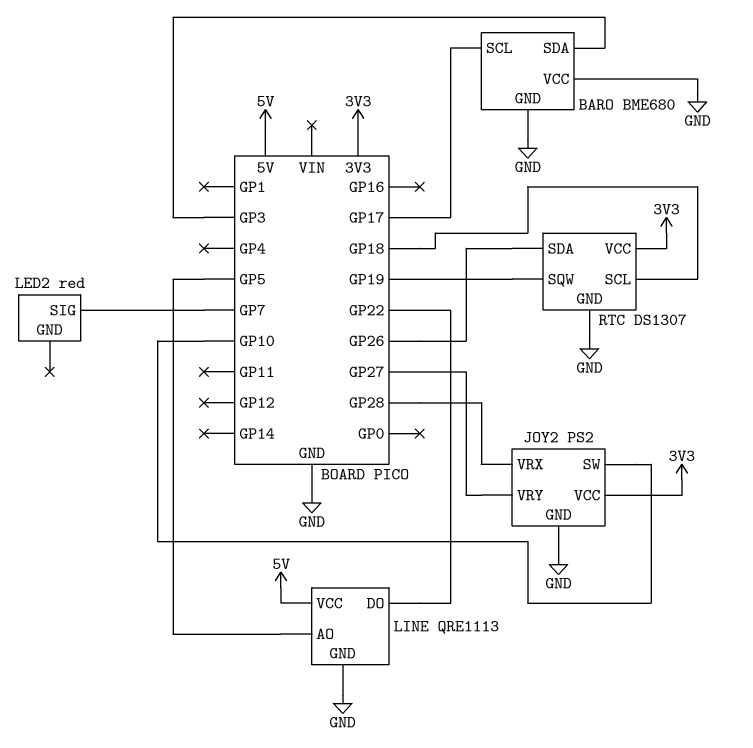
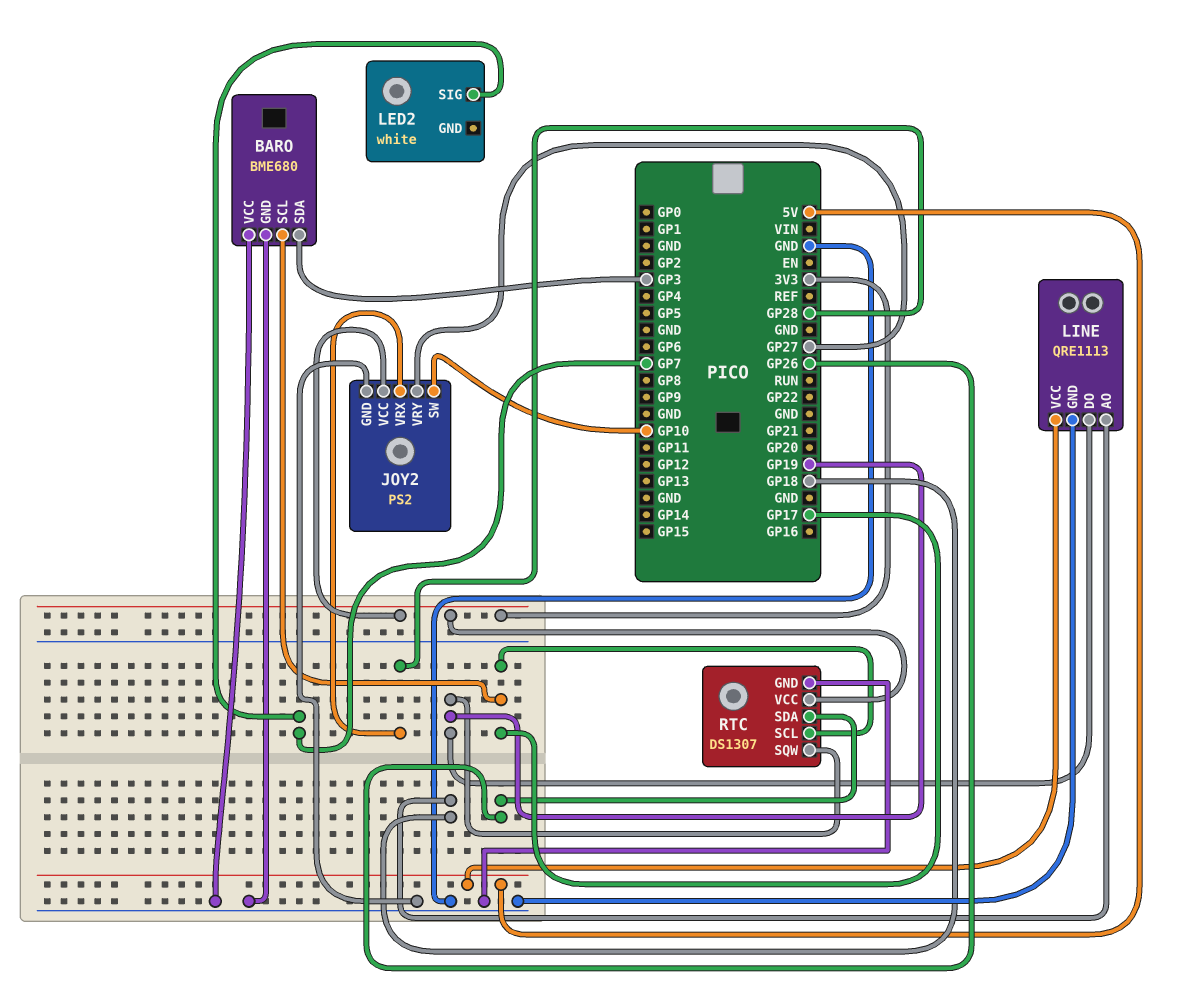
LED2: red -> white
LINE pin AO: GP5 -> GP18
LINE pin DO: GP22 -> GP19
RTC pin SCL: GP18 -> GP17

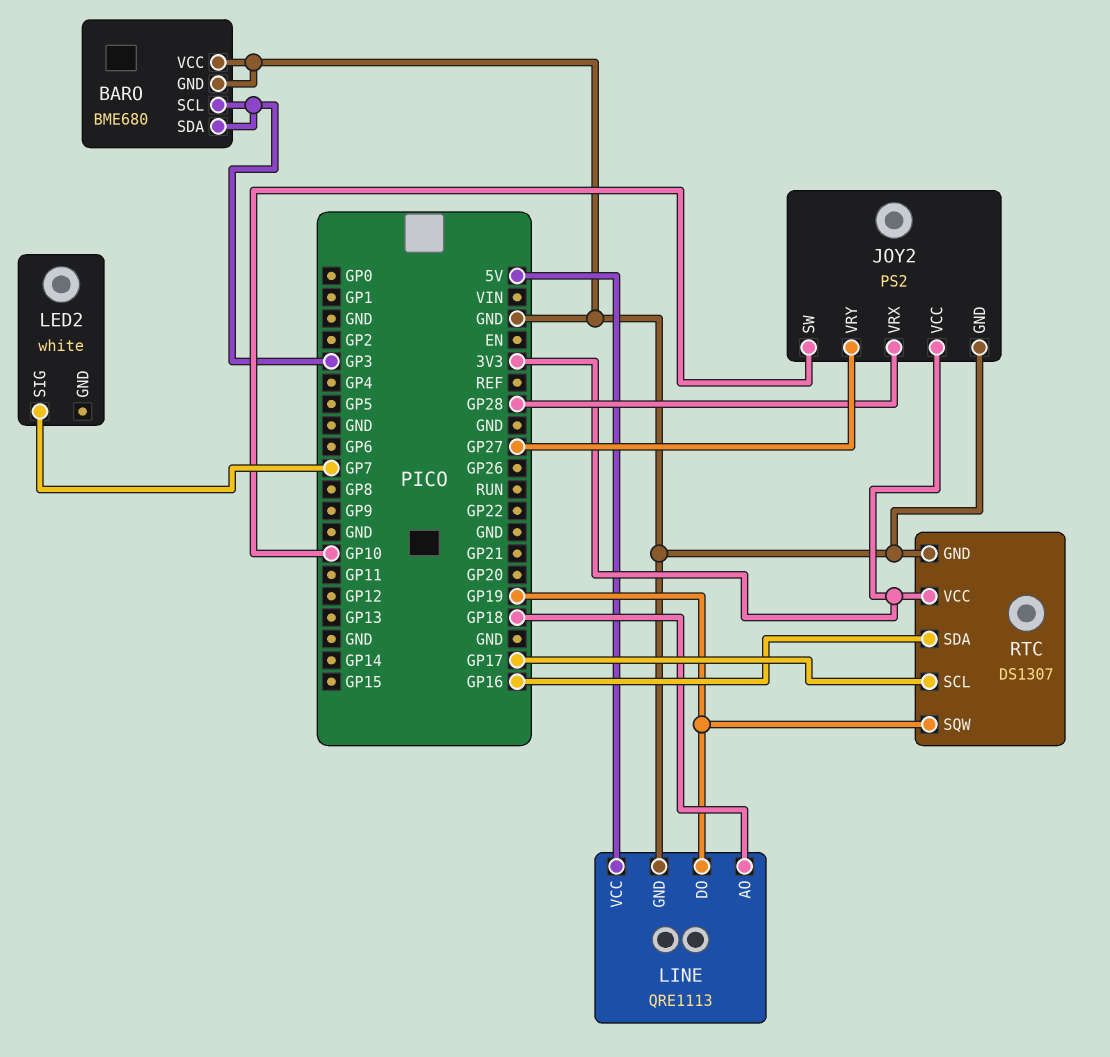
BARO pin SCL: GP17 -> GP3
RTC pin SDA: GP26 -> GP16

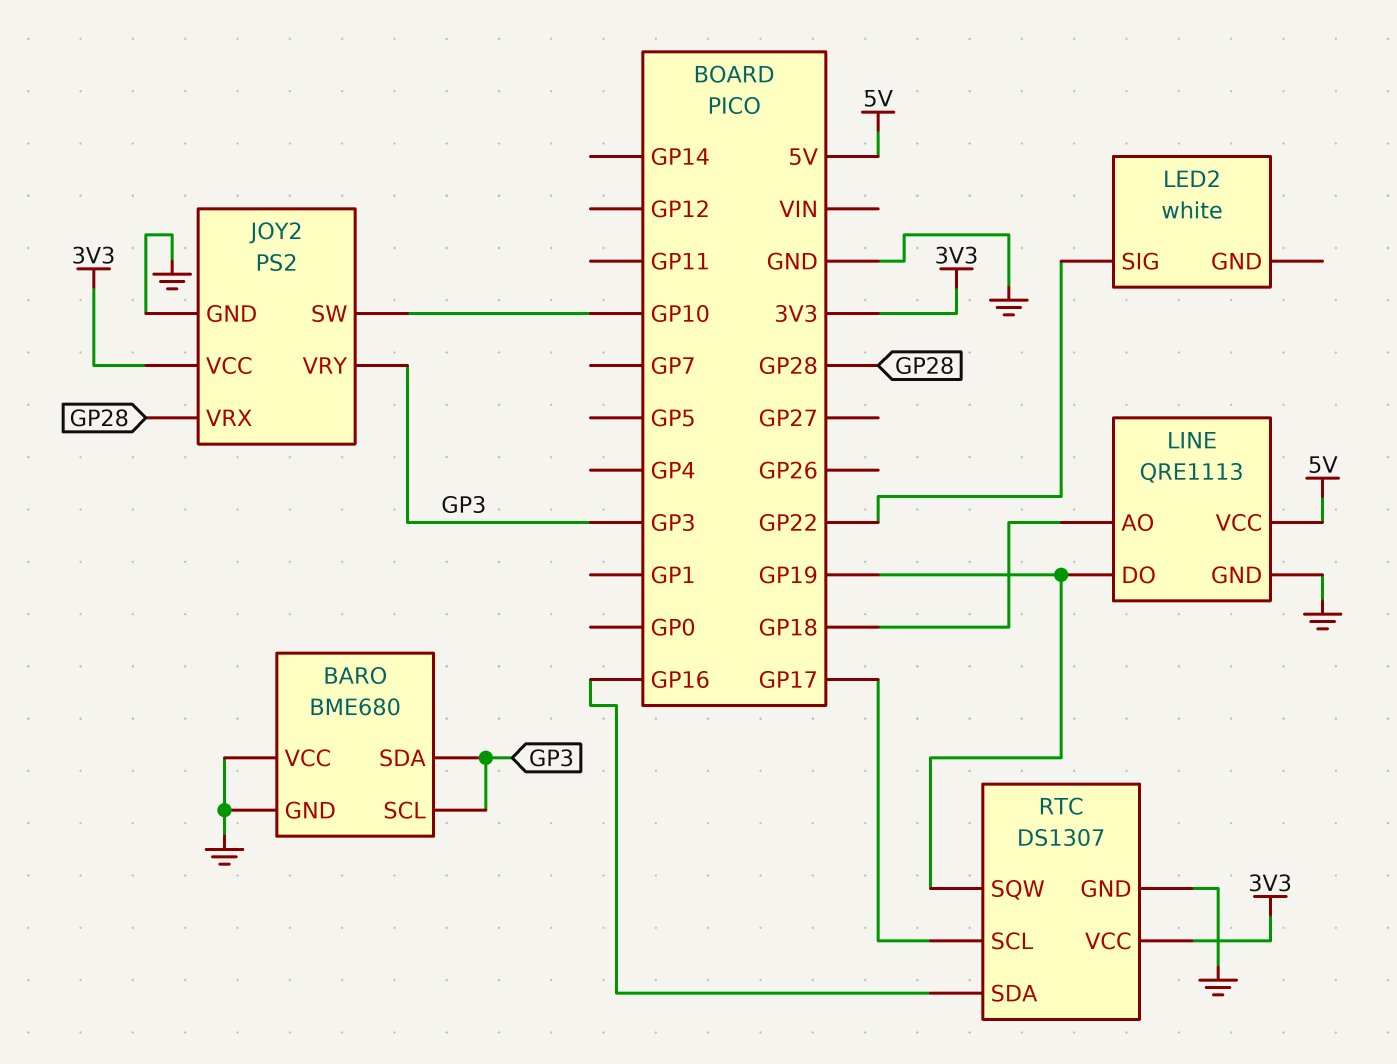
JOY2 pin VRY: GP27 -> GP3
LED2 pin SIG: GP7 -> GP22

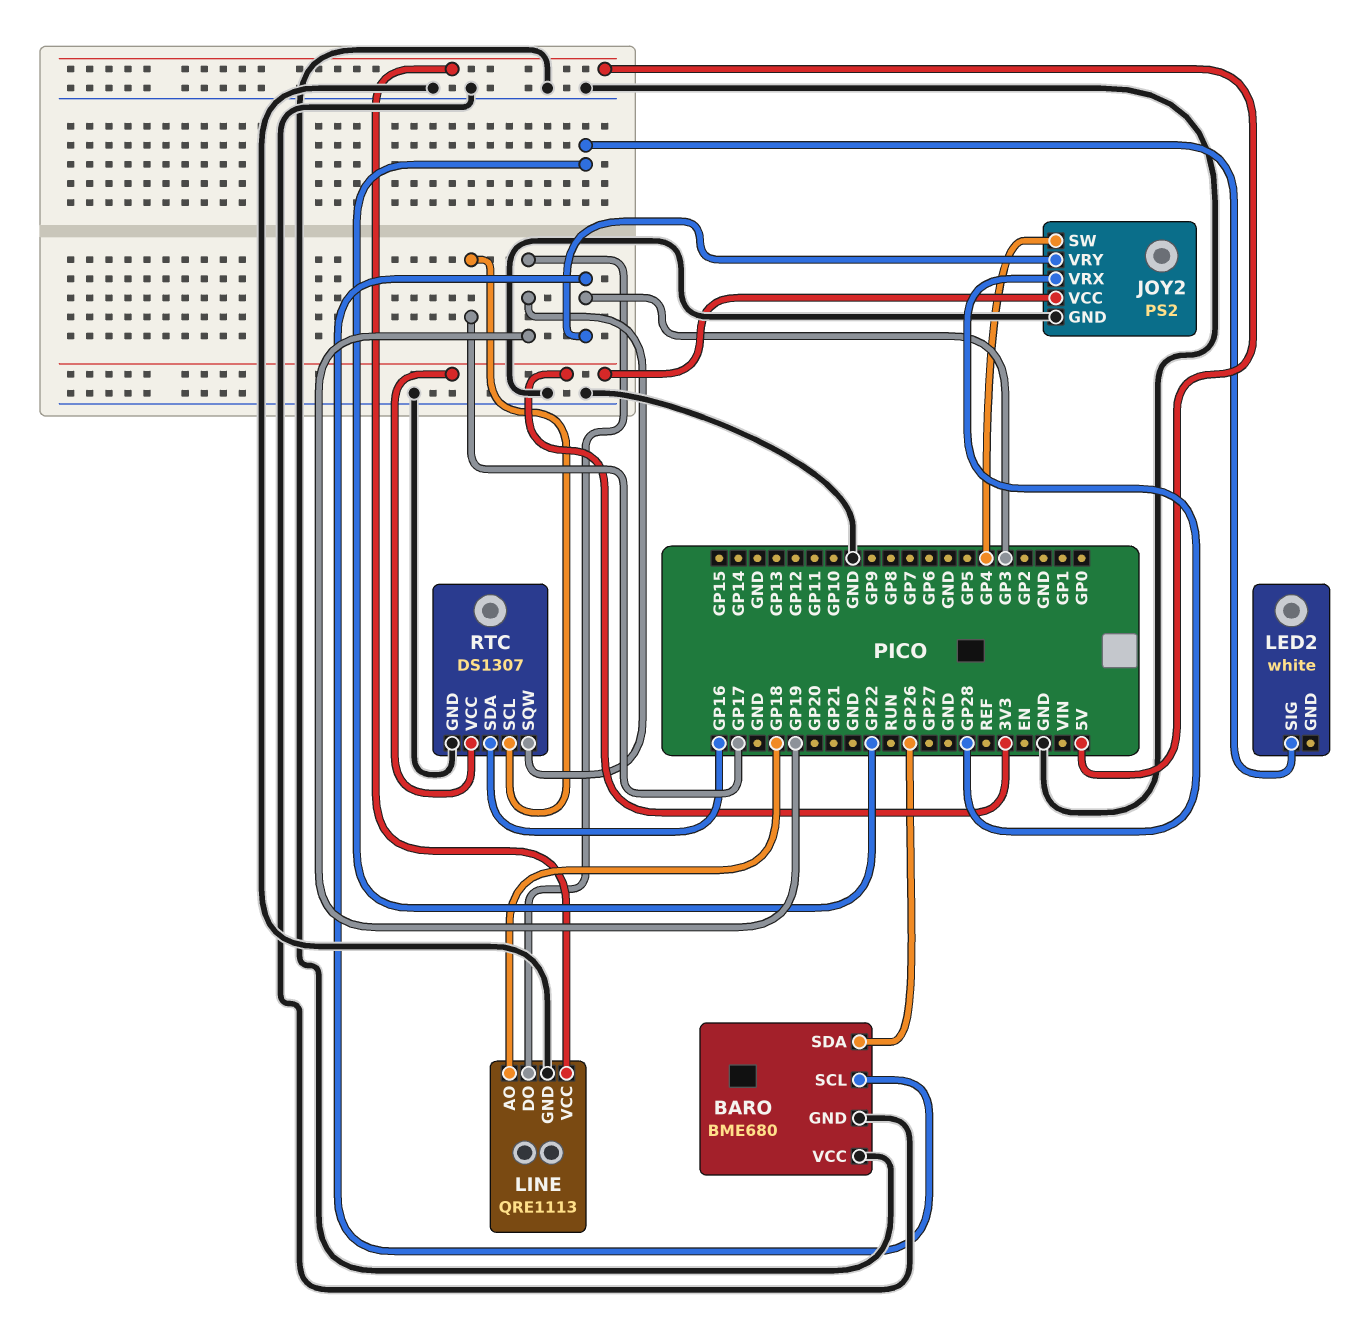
BARO pin SDA: GP3 -> GP26
JOY2 pin SW: GP10 -> GP4

